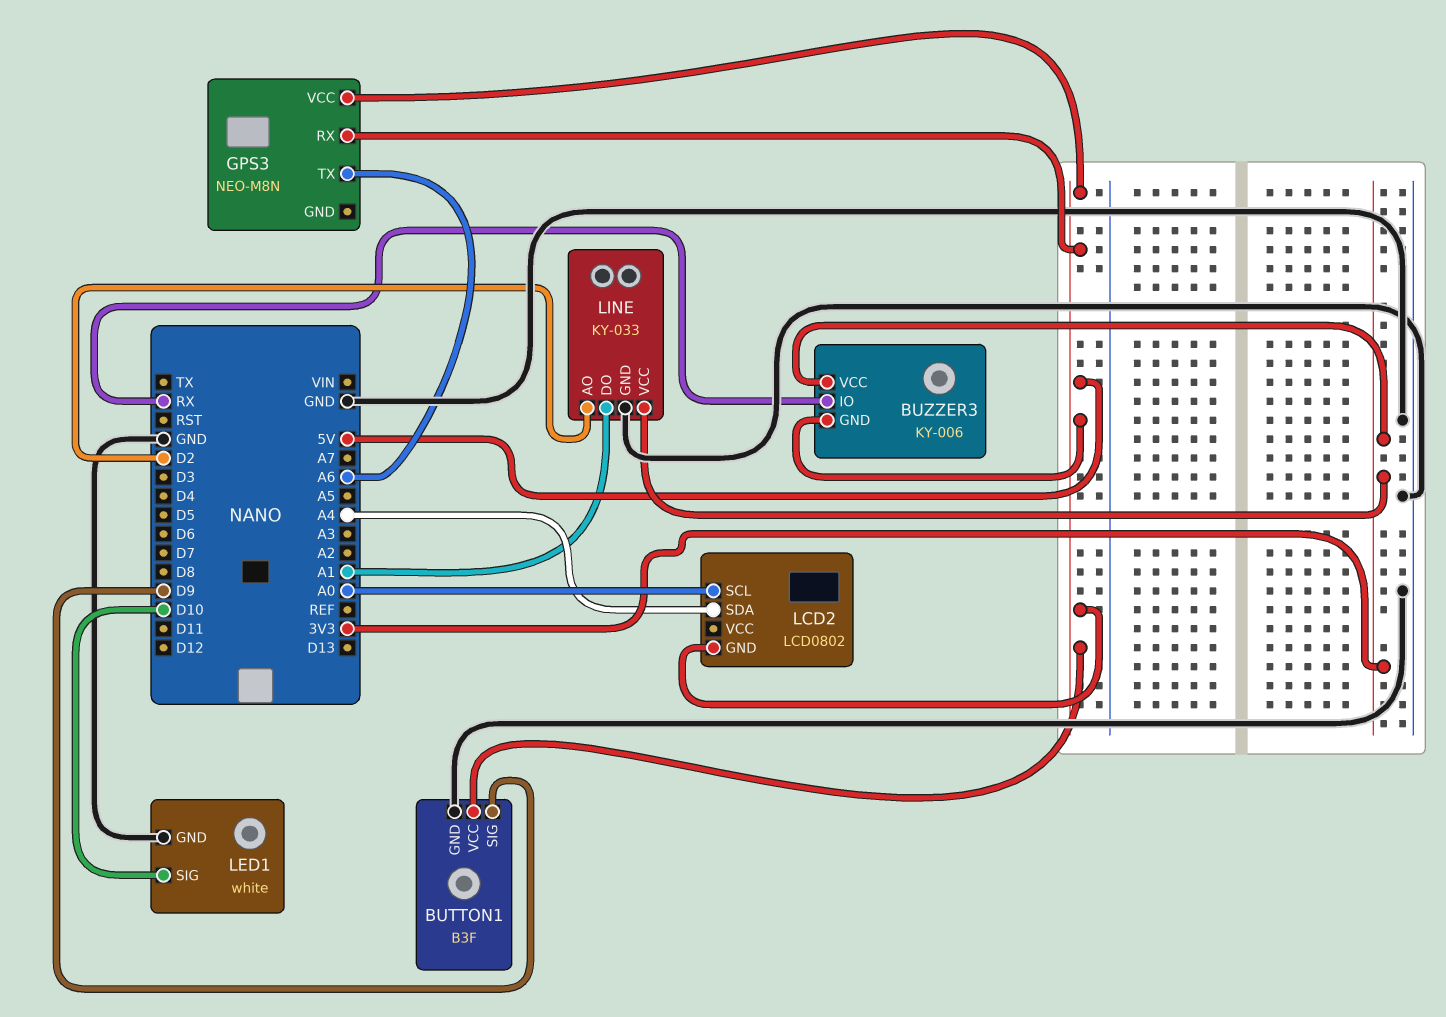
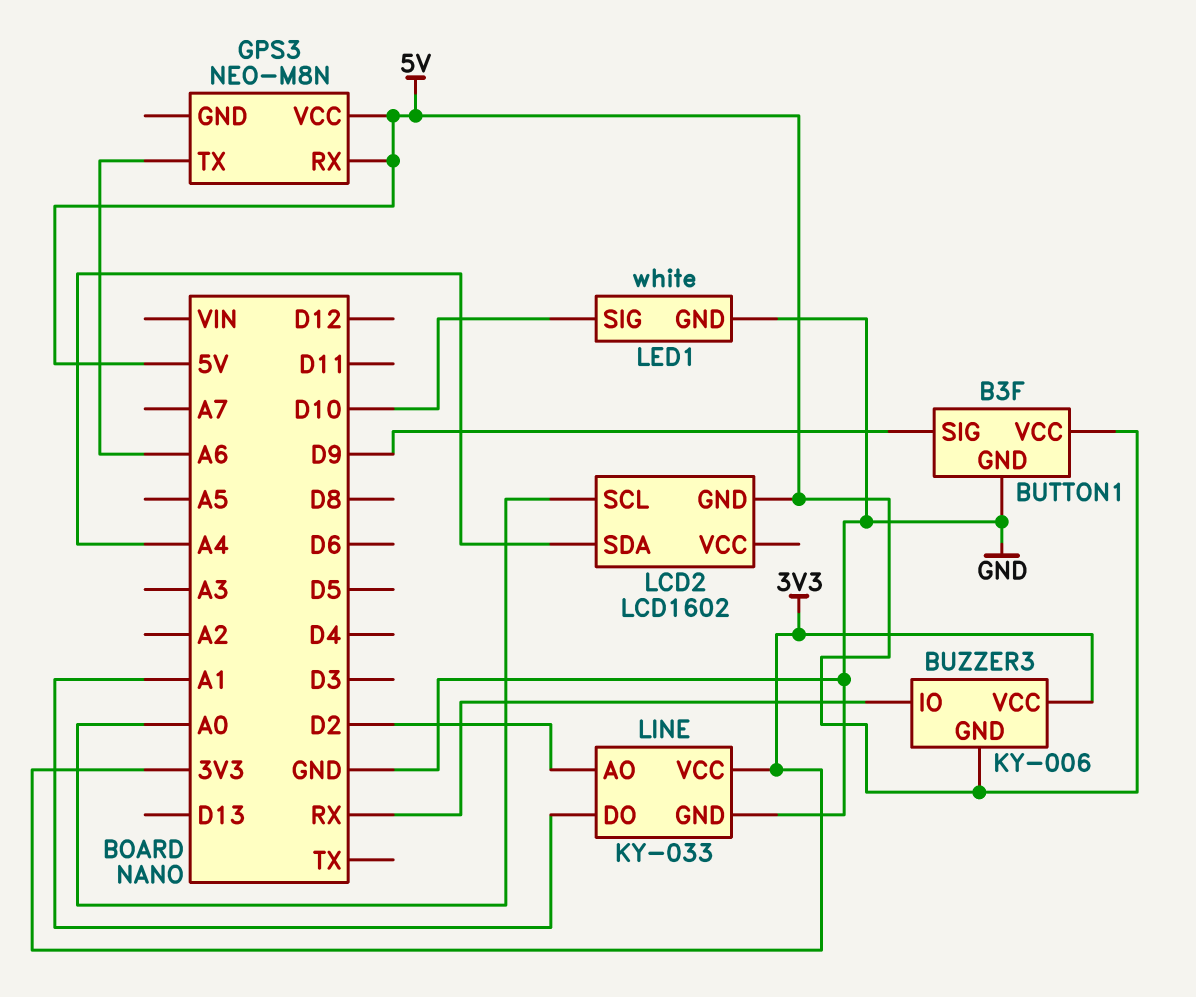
LCD2: LCD0802 -> LCD1602

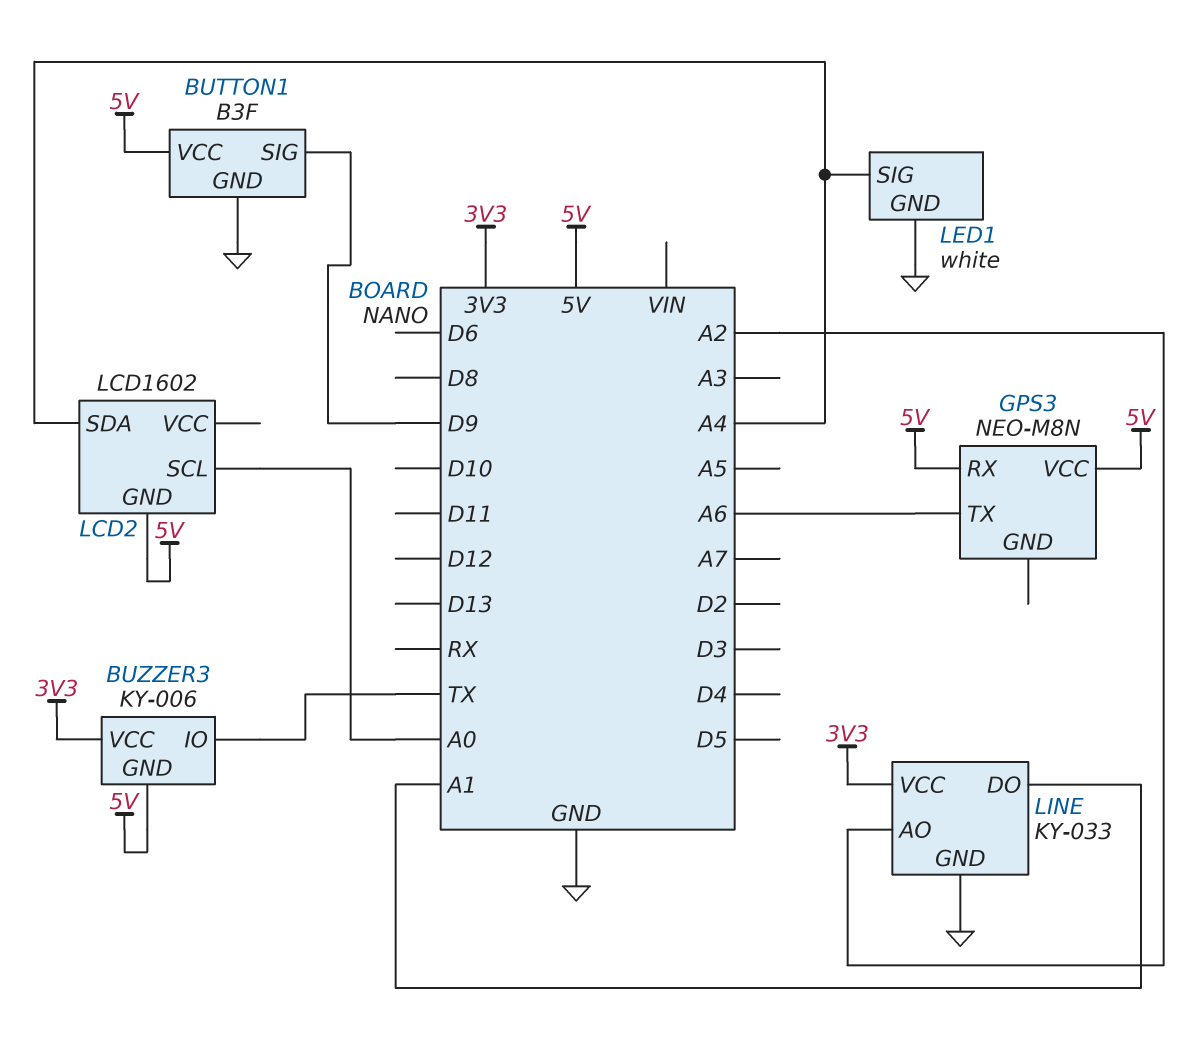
BUZZER3 pin IO: RX -> TX
LED1 pin SIG: D10 -> A4
LINE pin AO: D2 -> A2

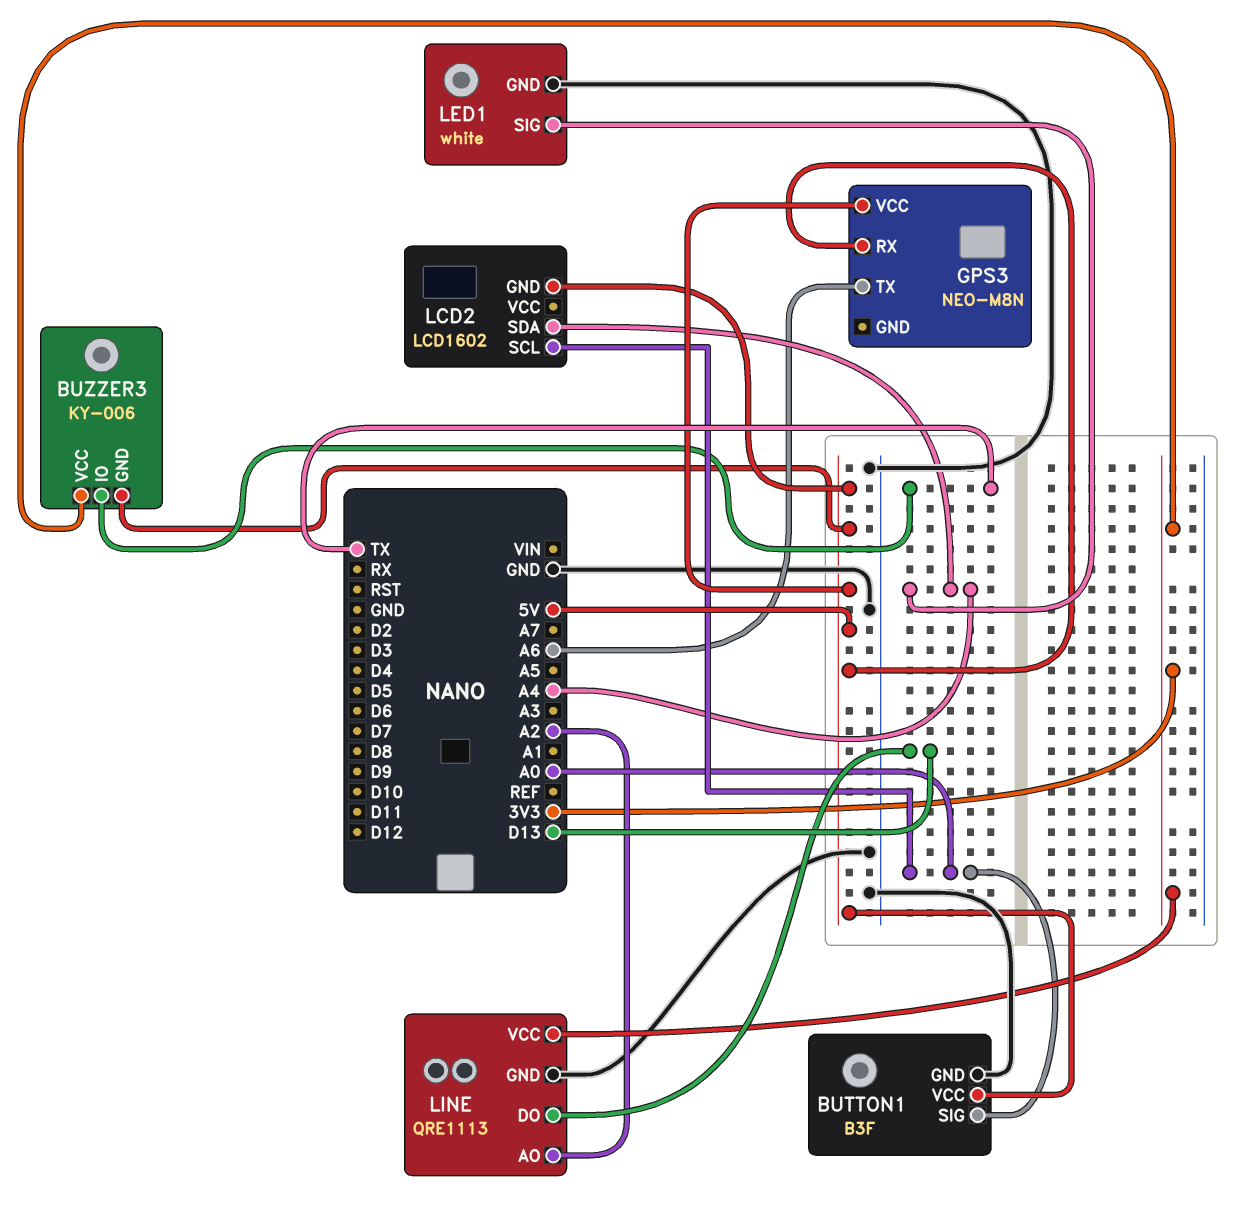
BUTTON1 pin SIG: D9 -> A0
LINE: KY-033 -> QRE1113
LINE pin DO: A1 -> D13

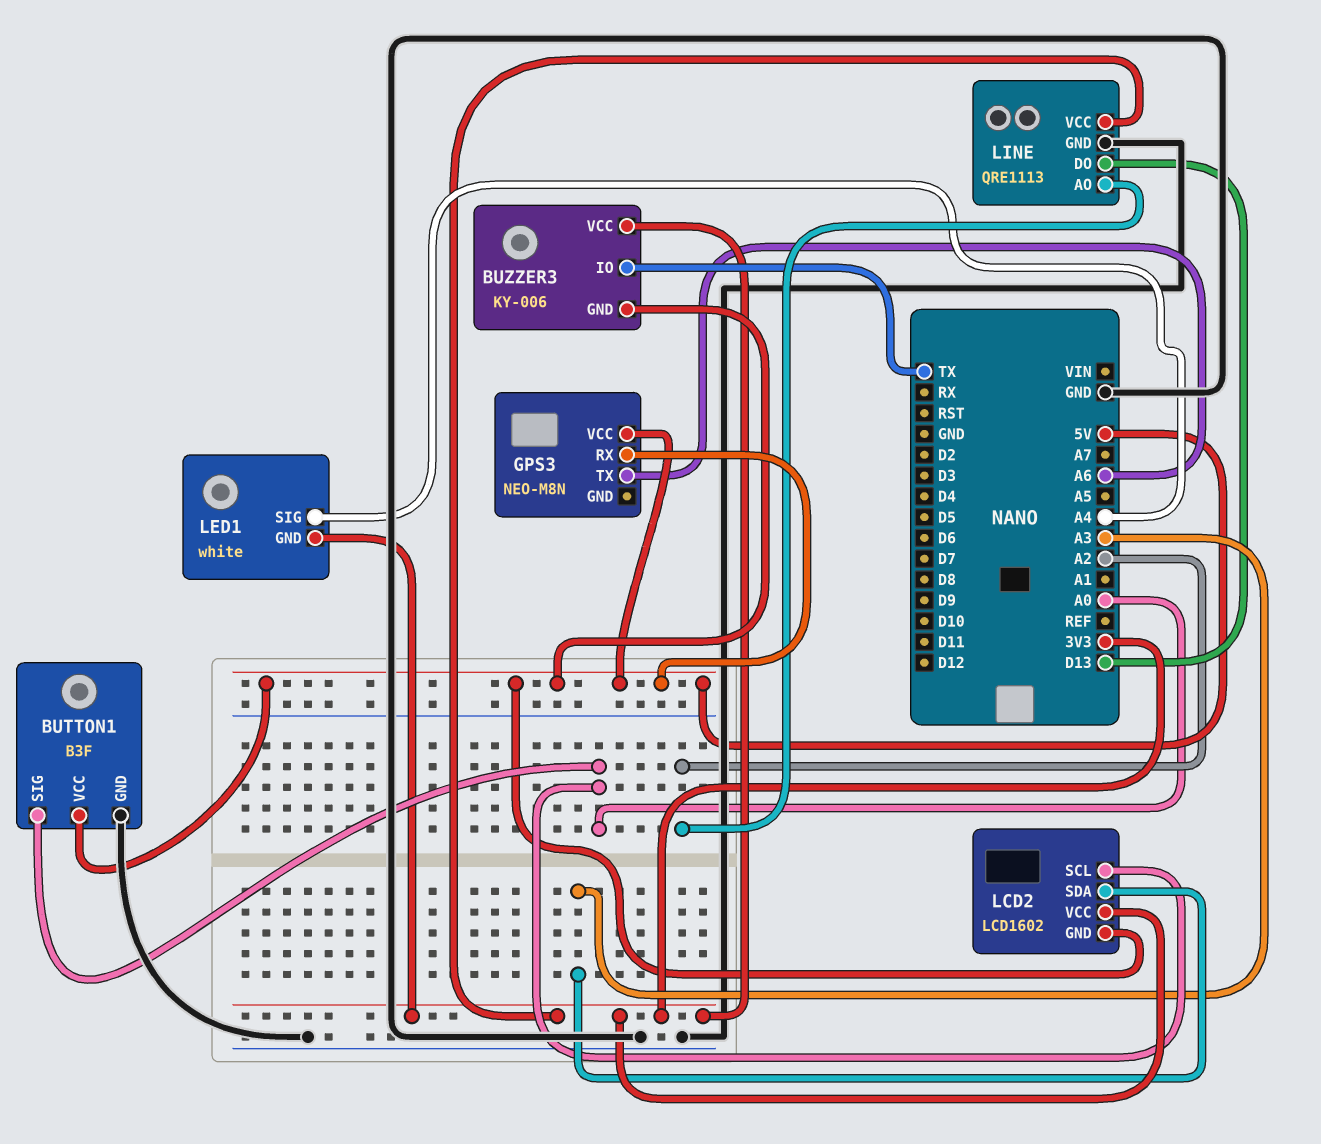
LCD2 pin SDA: A4 -> A3
LCD2 pin VCC: none -> 3V3
LED1 pin GND: GND -> 3V3

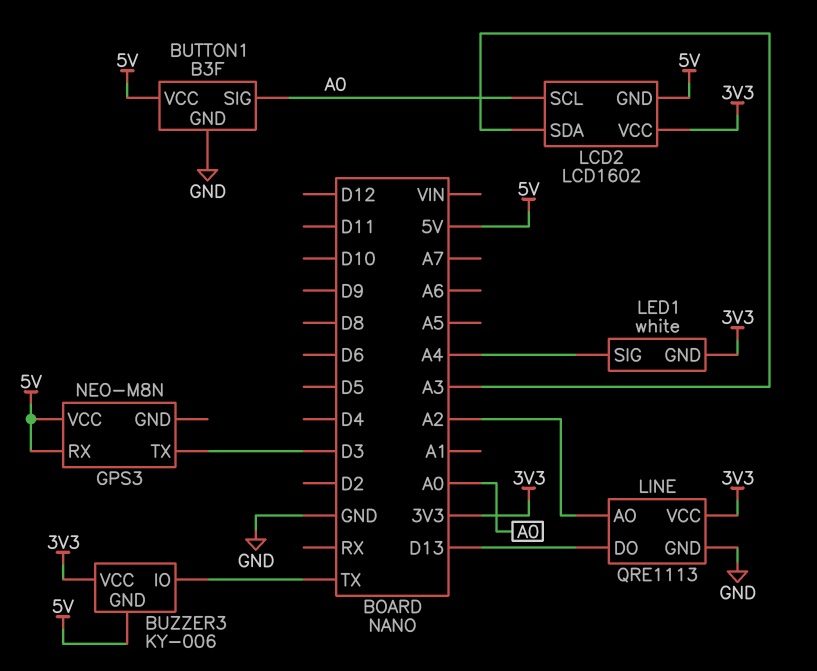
GPS3 pin TX: A6 -> D3

